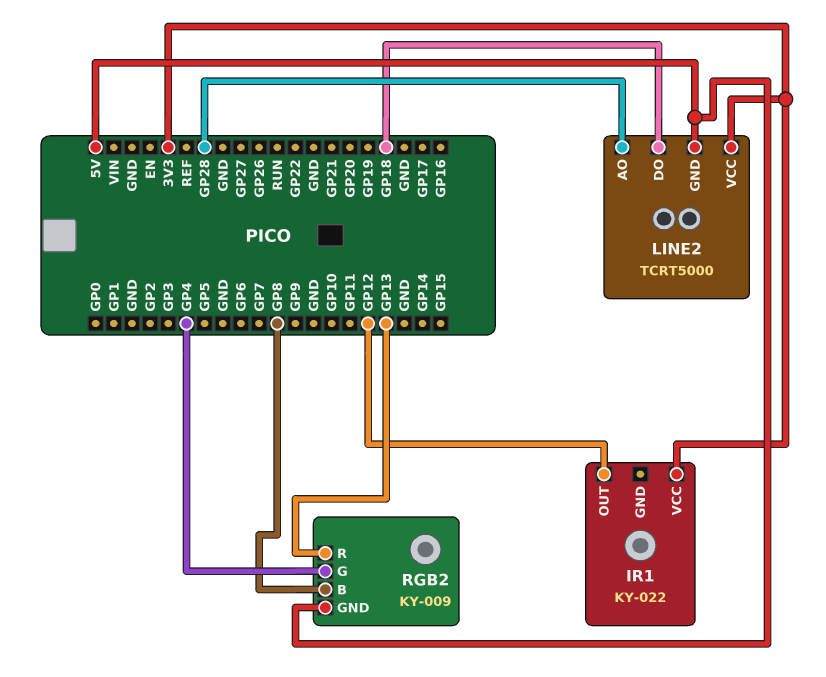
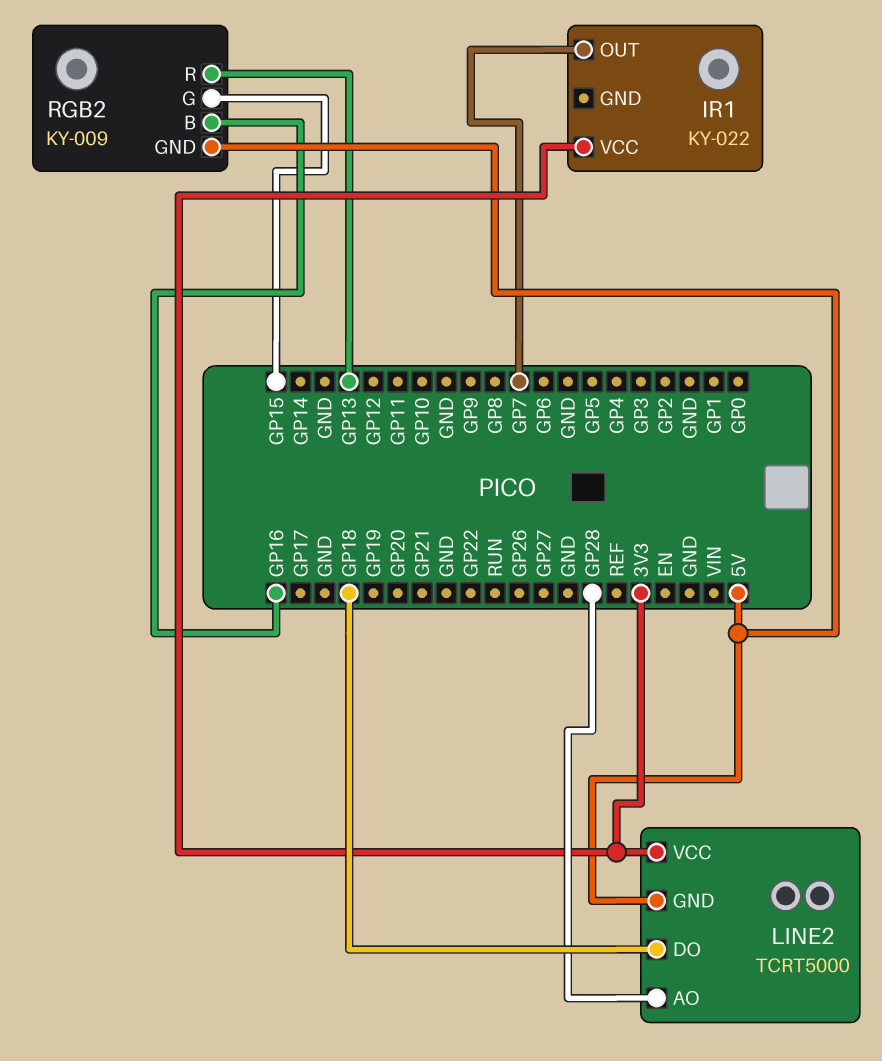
IR1 pin OUT: GP12 -> GP7
RGB2 pin B: GP8 -> GP16
RGB2 pin G: GP4 -> GP15

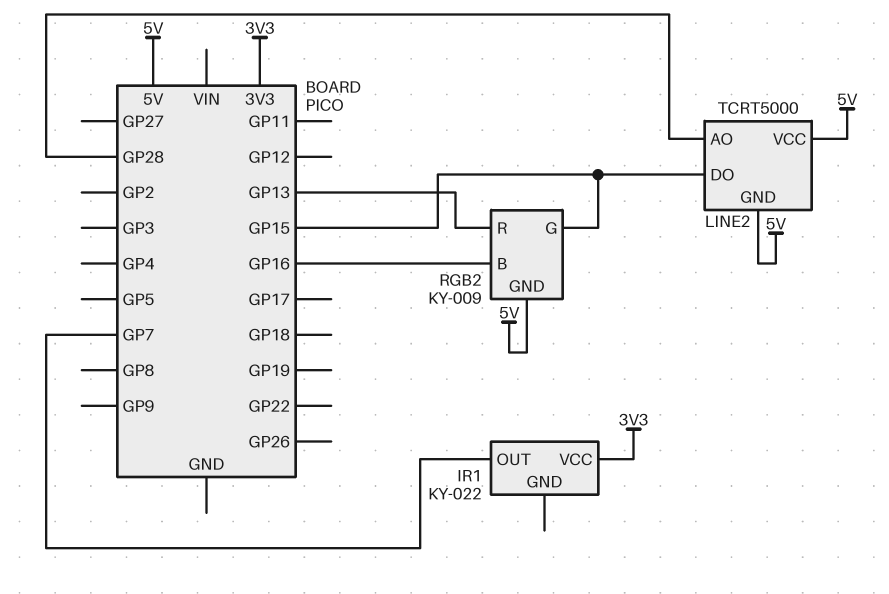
LINE2 pin DO: GP18 -> GP15
LINE2 pin VCC: 3V3 -> 5V

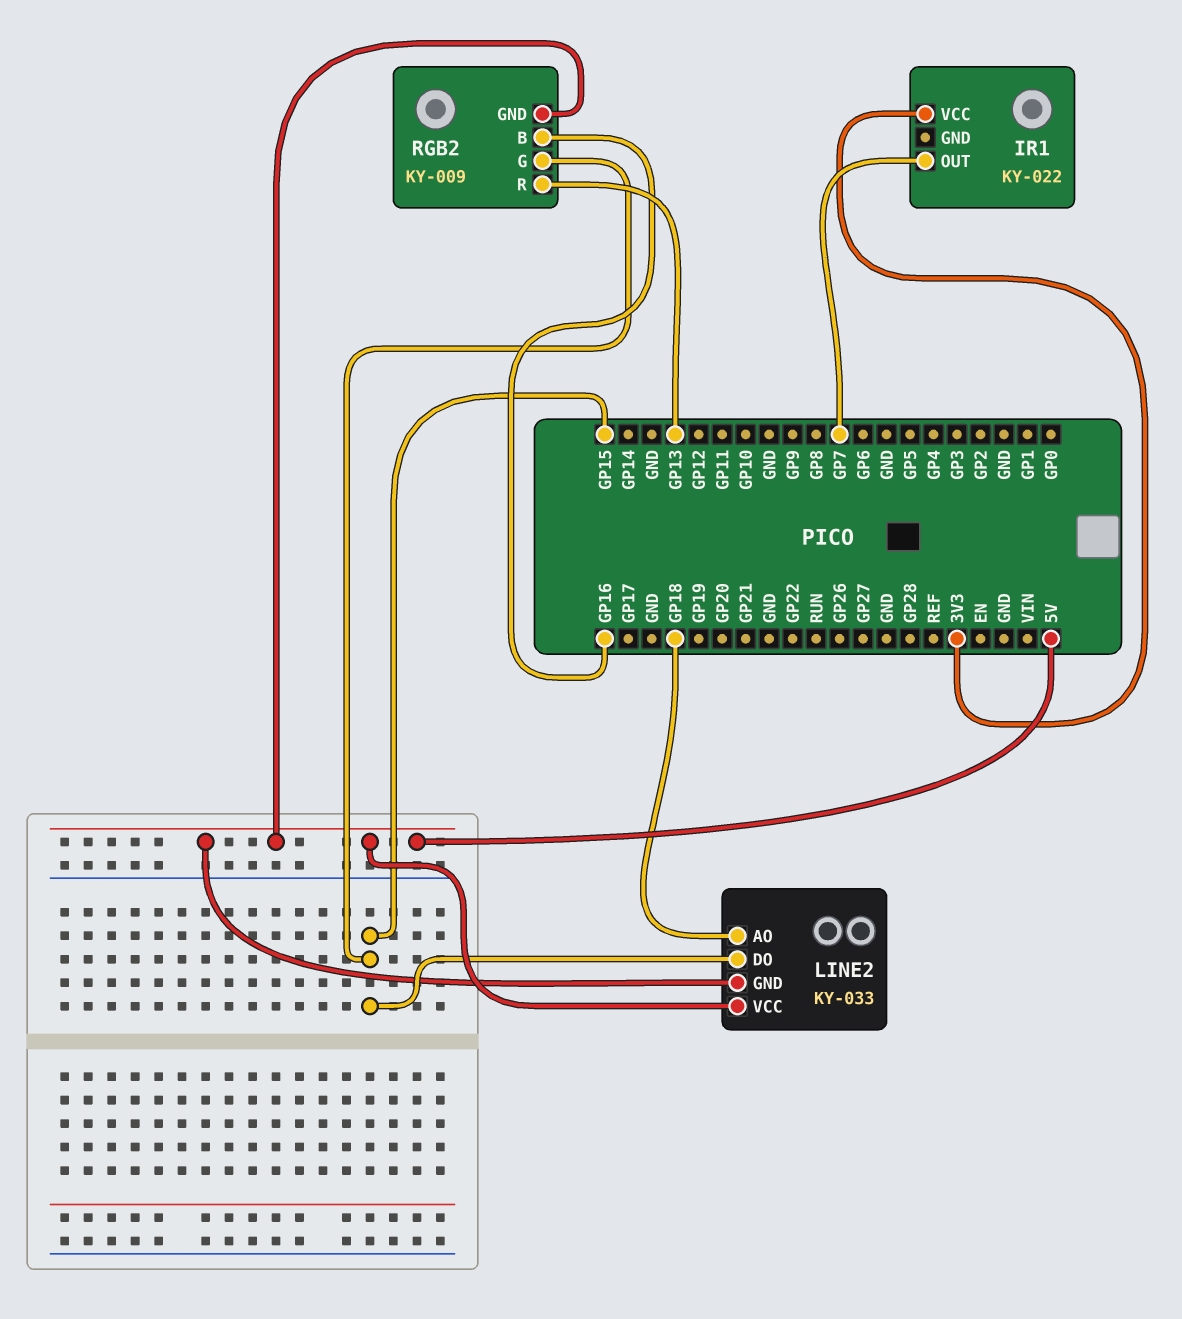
LINE2: TCRT5000 -> KY-033
LINE2 pin AO: GP28 -> GP18

